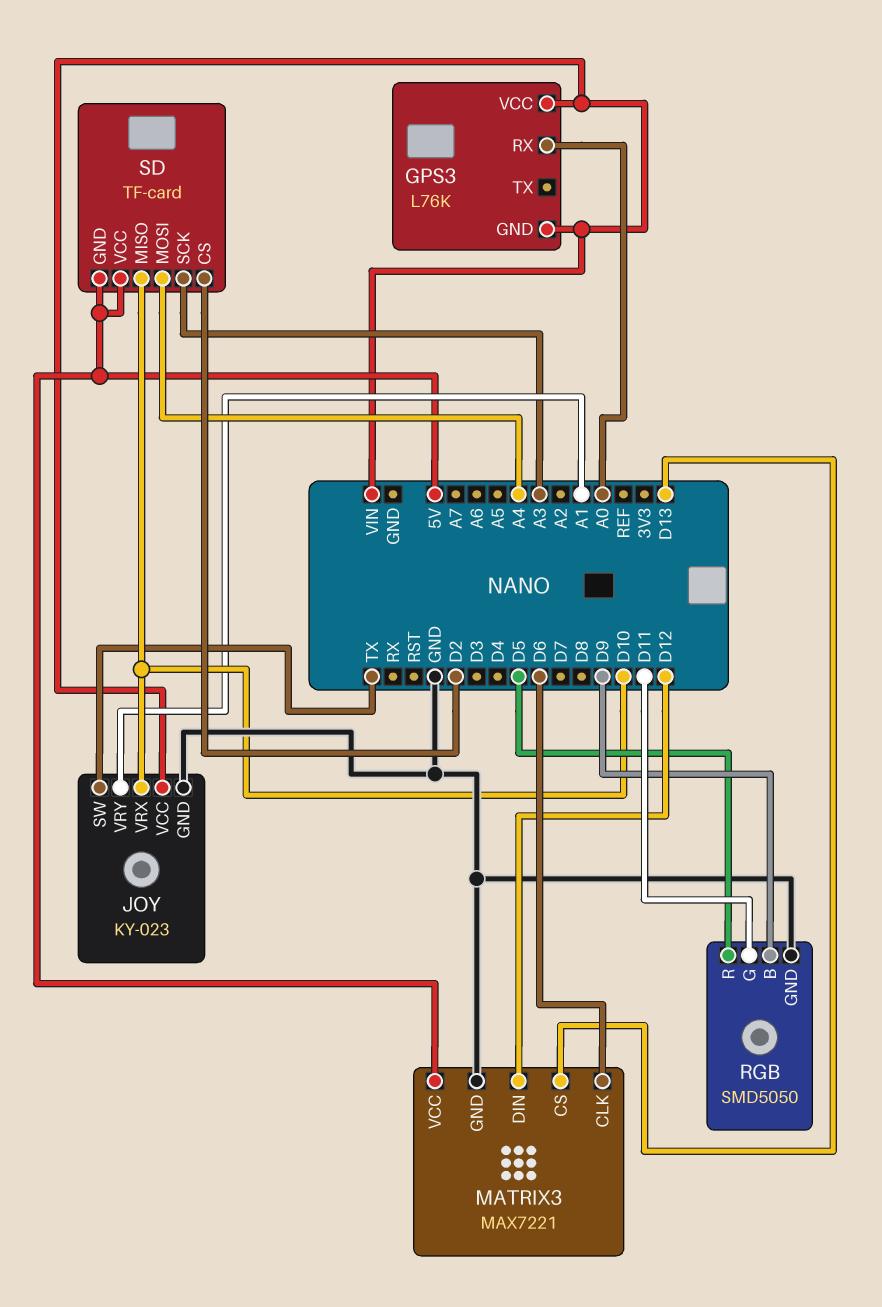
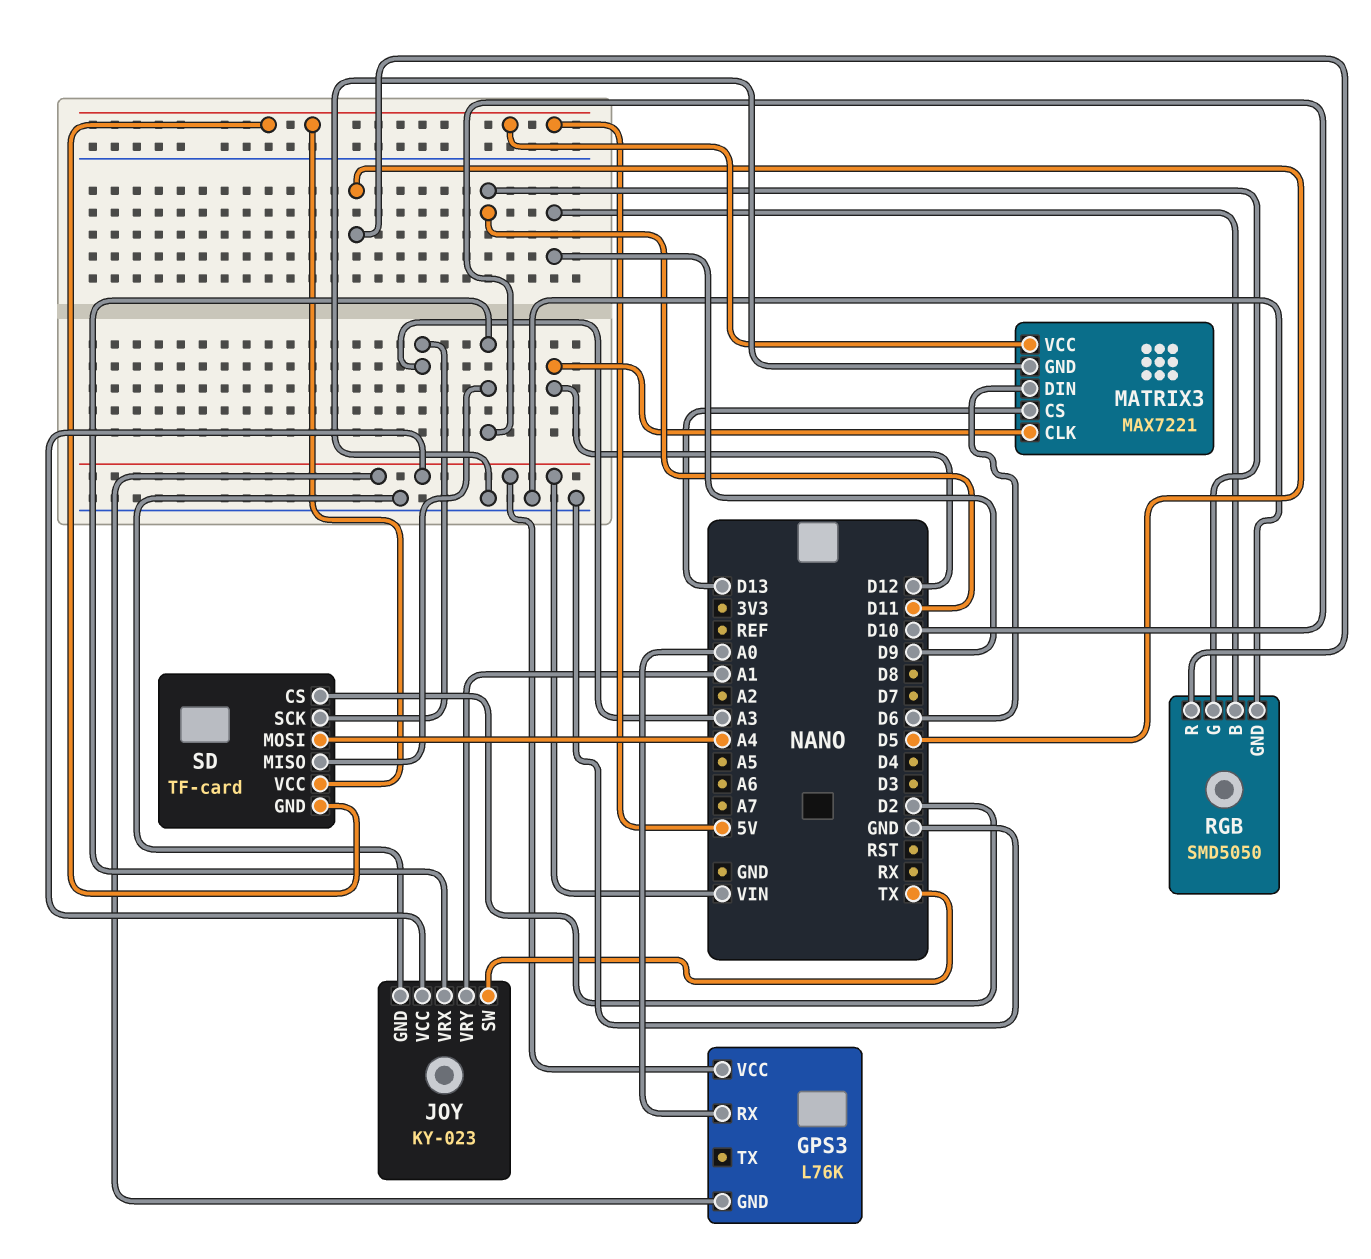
MATRIX3 pin CLK: D6 -> D12
MATRIX3 pin DIN: D12 -> D6

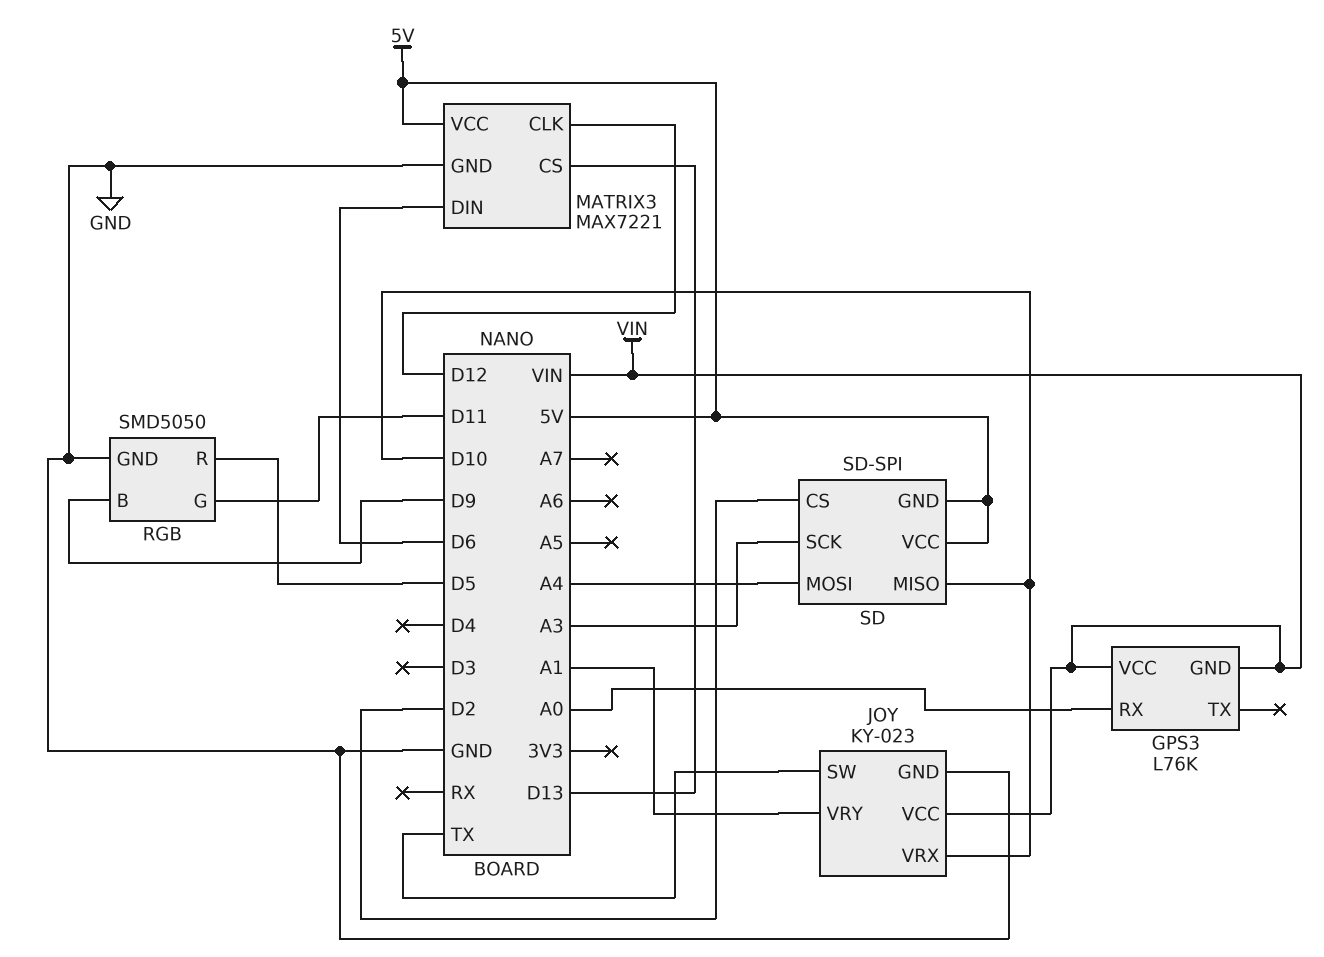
SD: TF-card -> SD-SPI

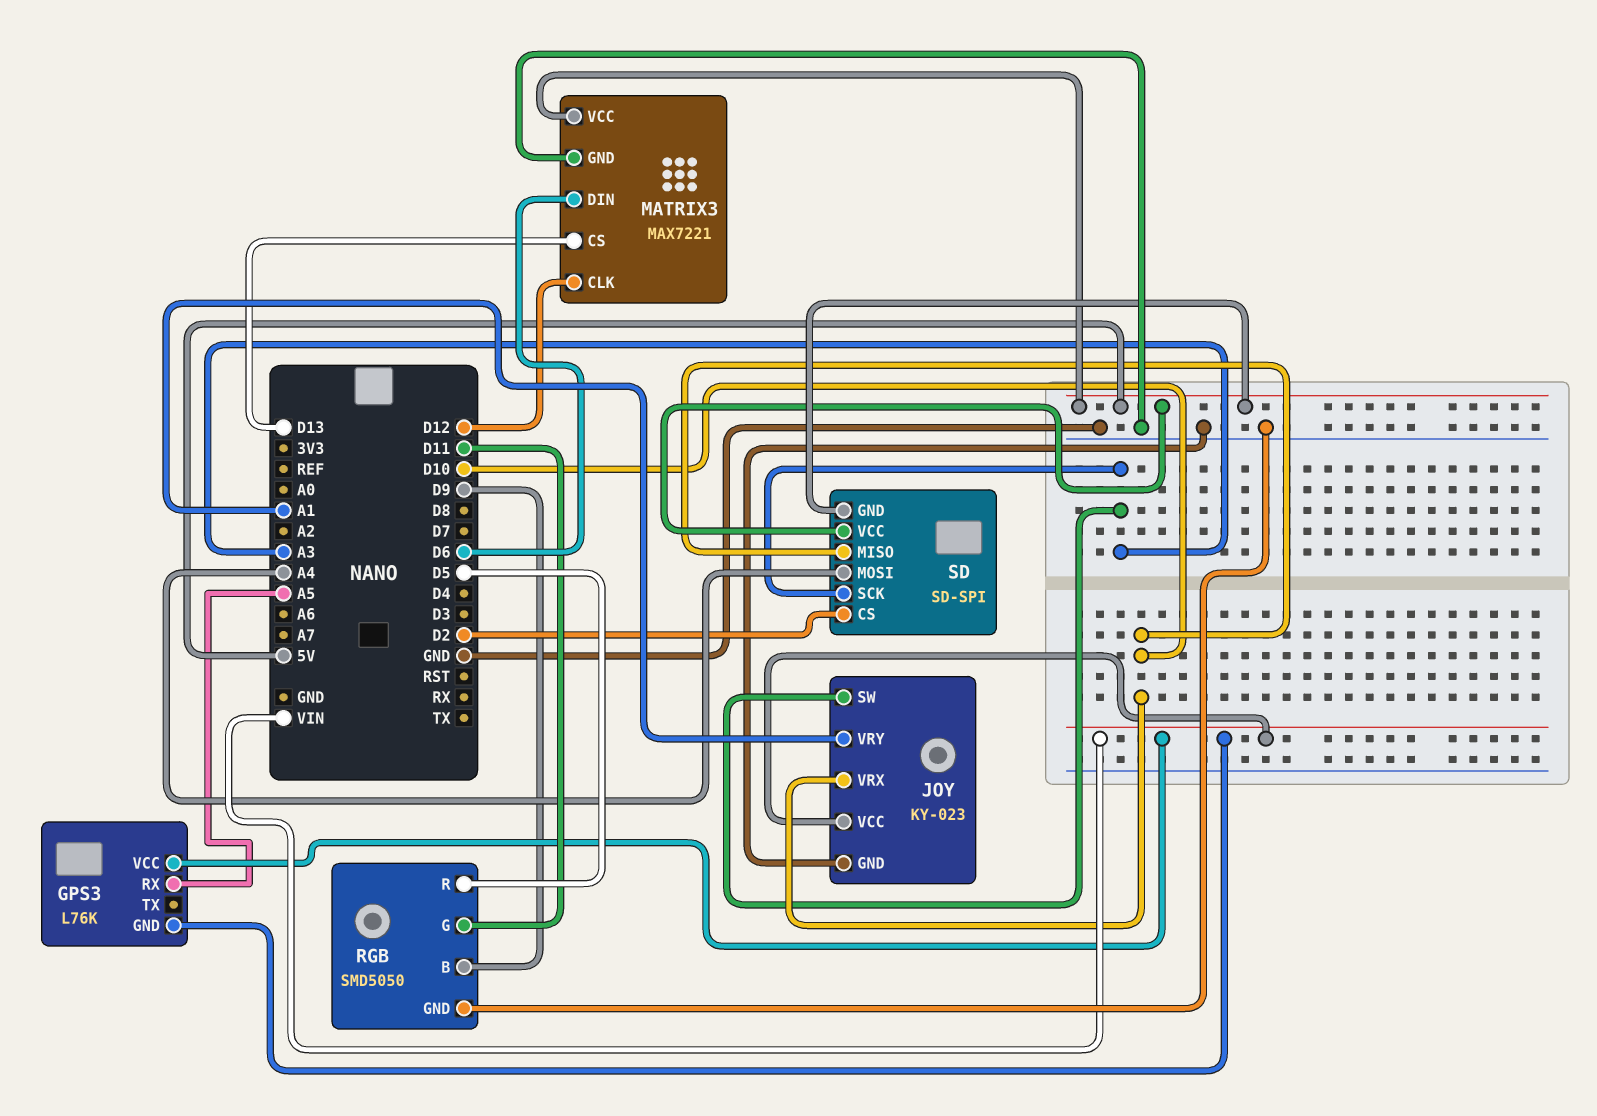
GPS3 pin RX: A0 -> A5
JOY pin SW: TX -> A3

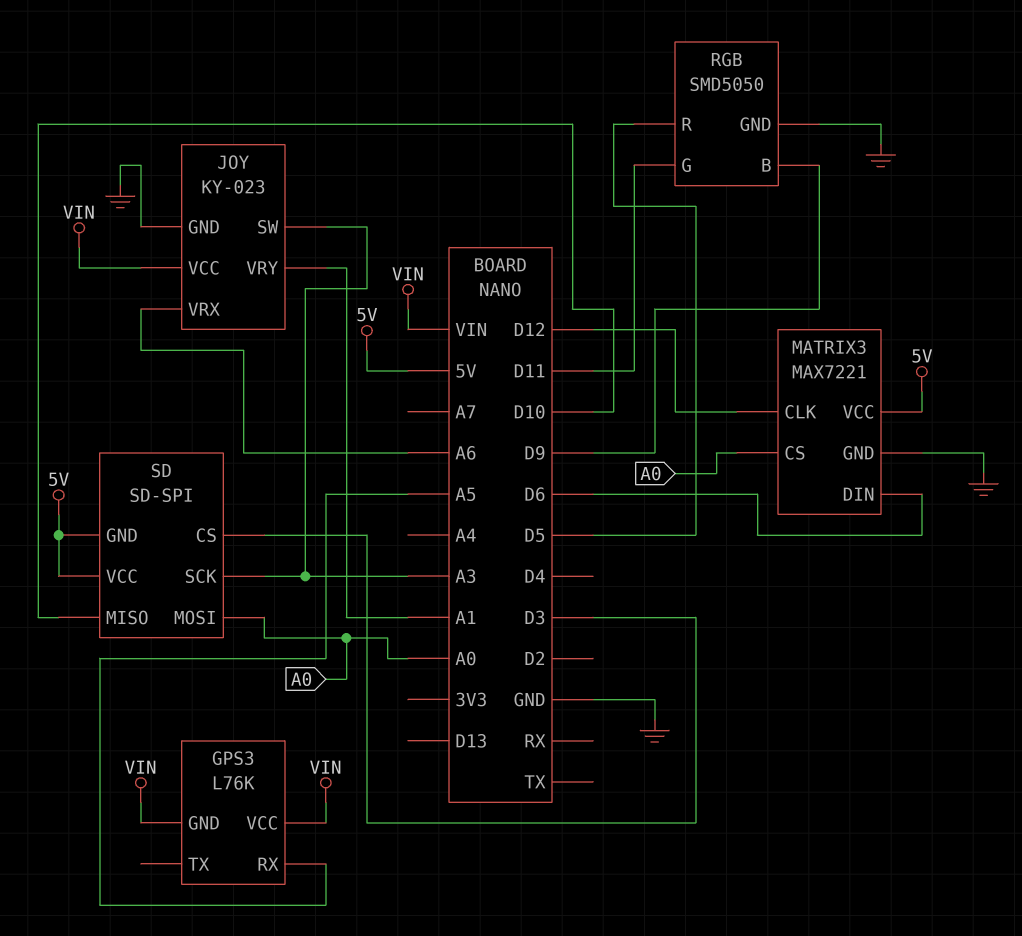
JOY pin VRX: D10 -> A6
MATRIX3 pin CS: D13 -> A0
SD pin CS: D2 -> D3
SD pin MOSI: A4 -> A0

